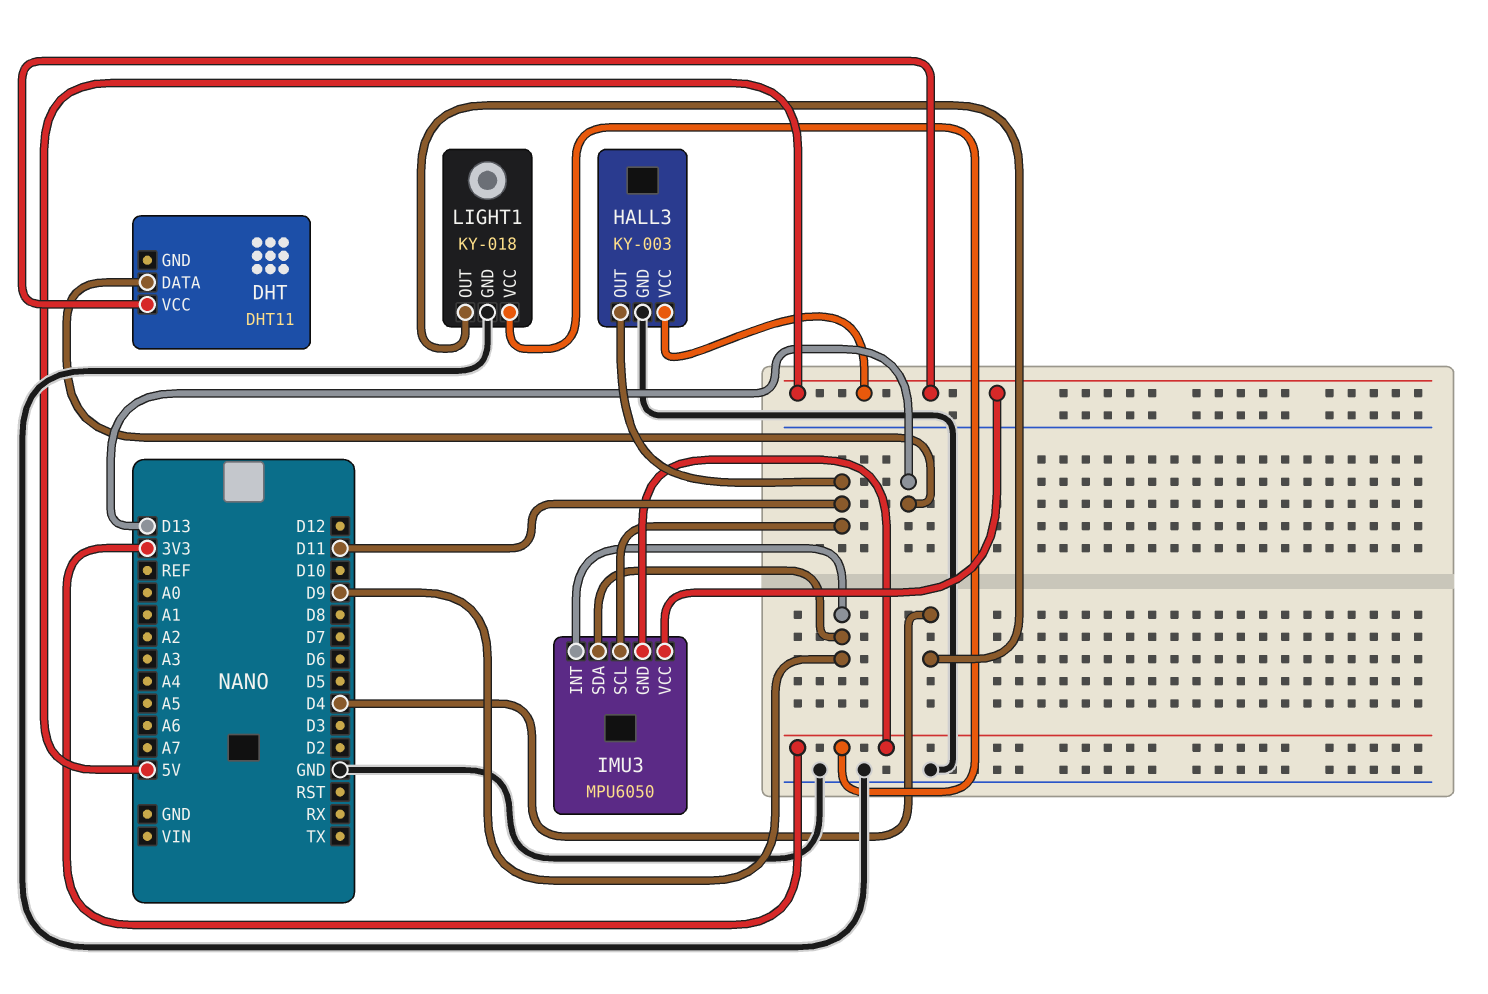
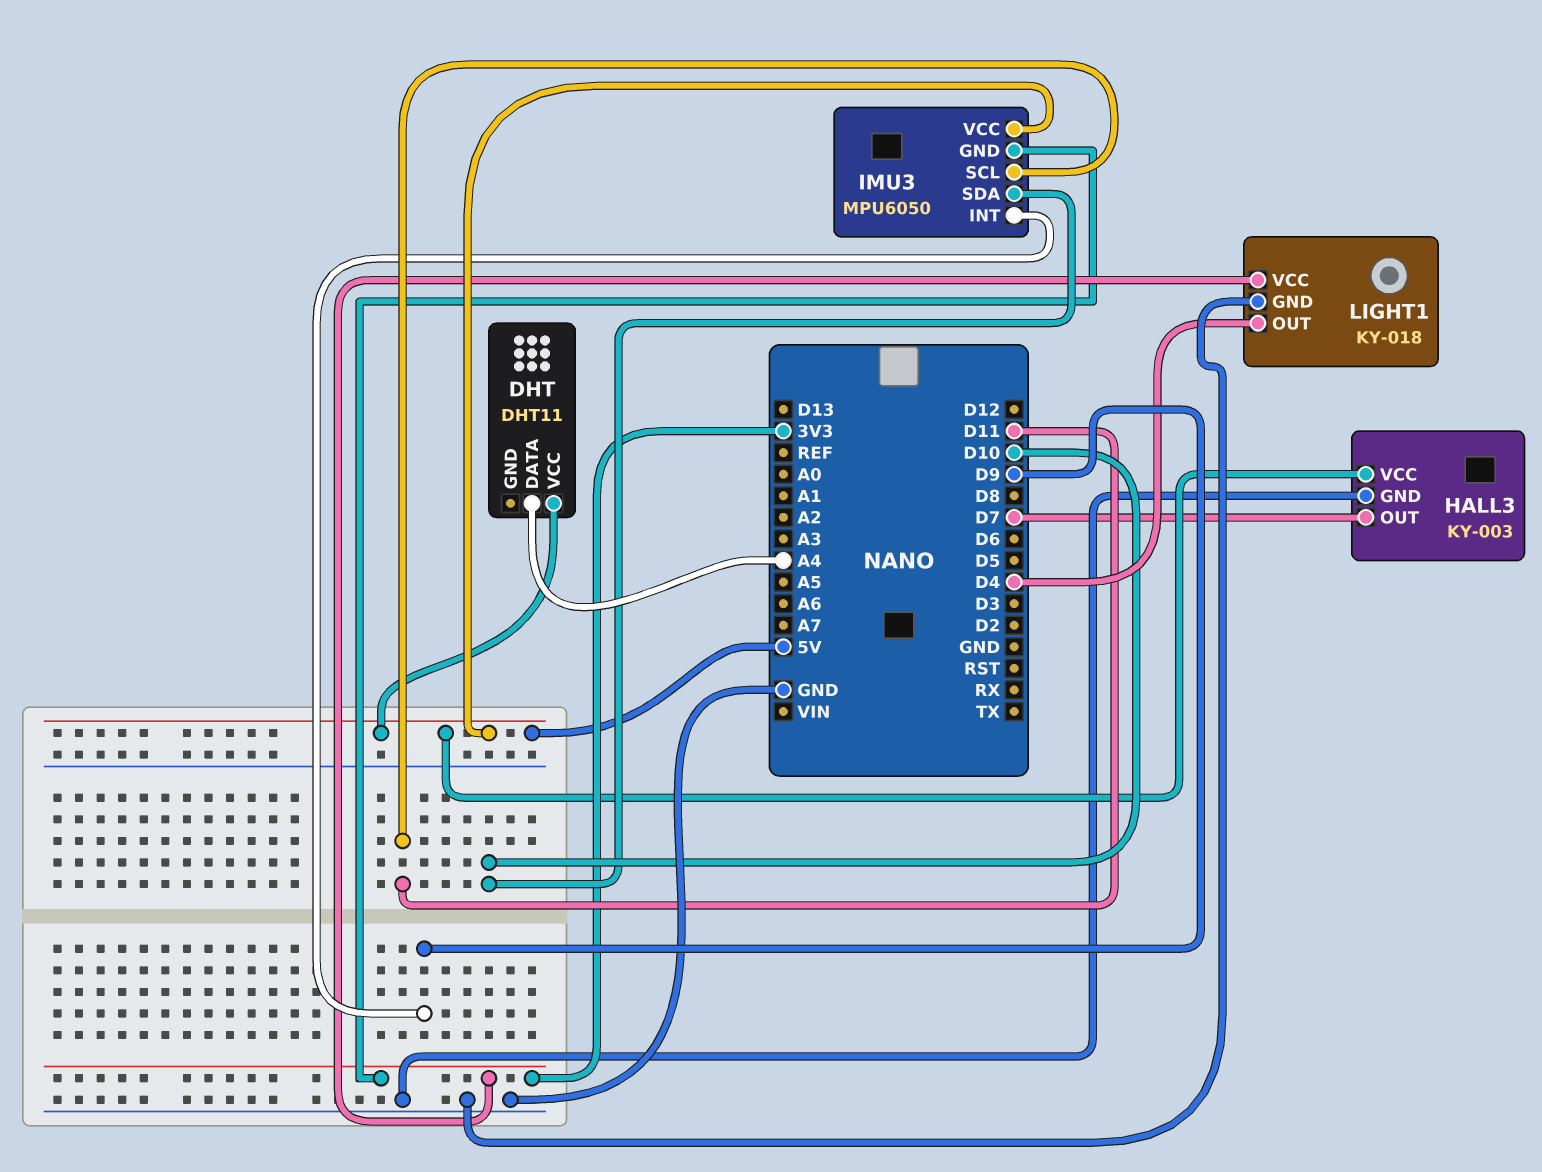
DHT pin DATA: D13 -> A4
HALL3 pin OUT: D11 -> D7
IMU3 pin SDA: D9 -> D10

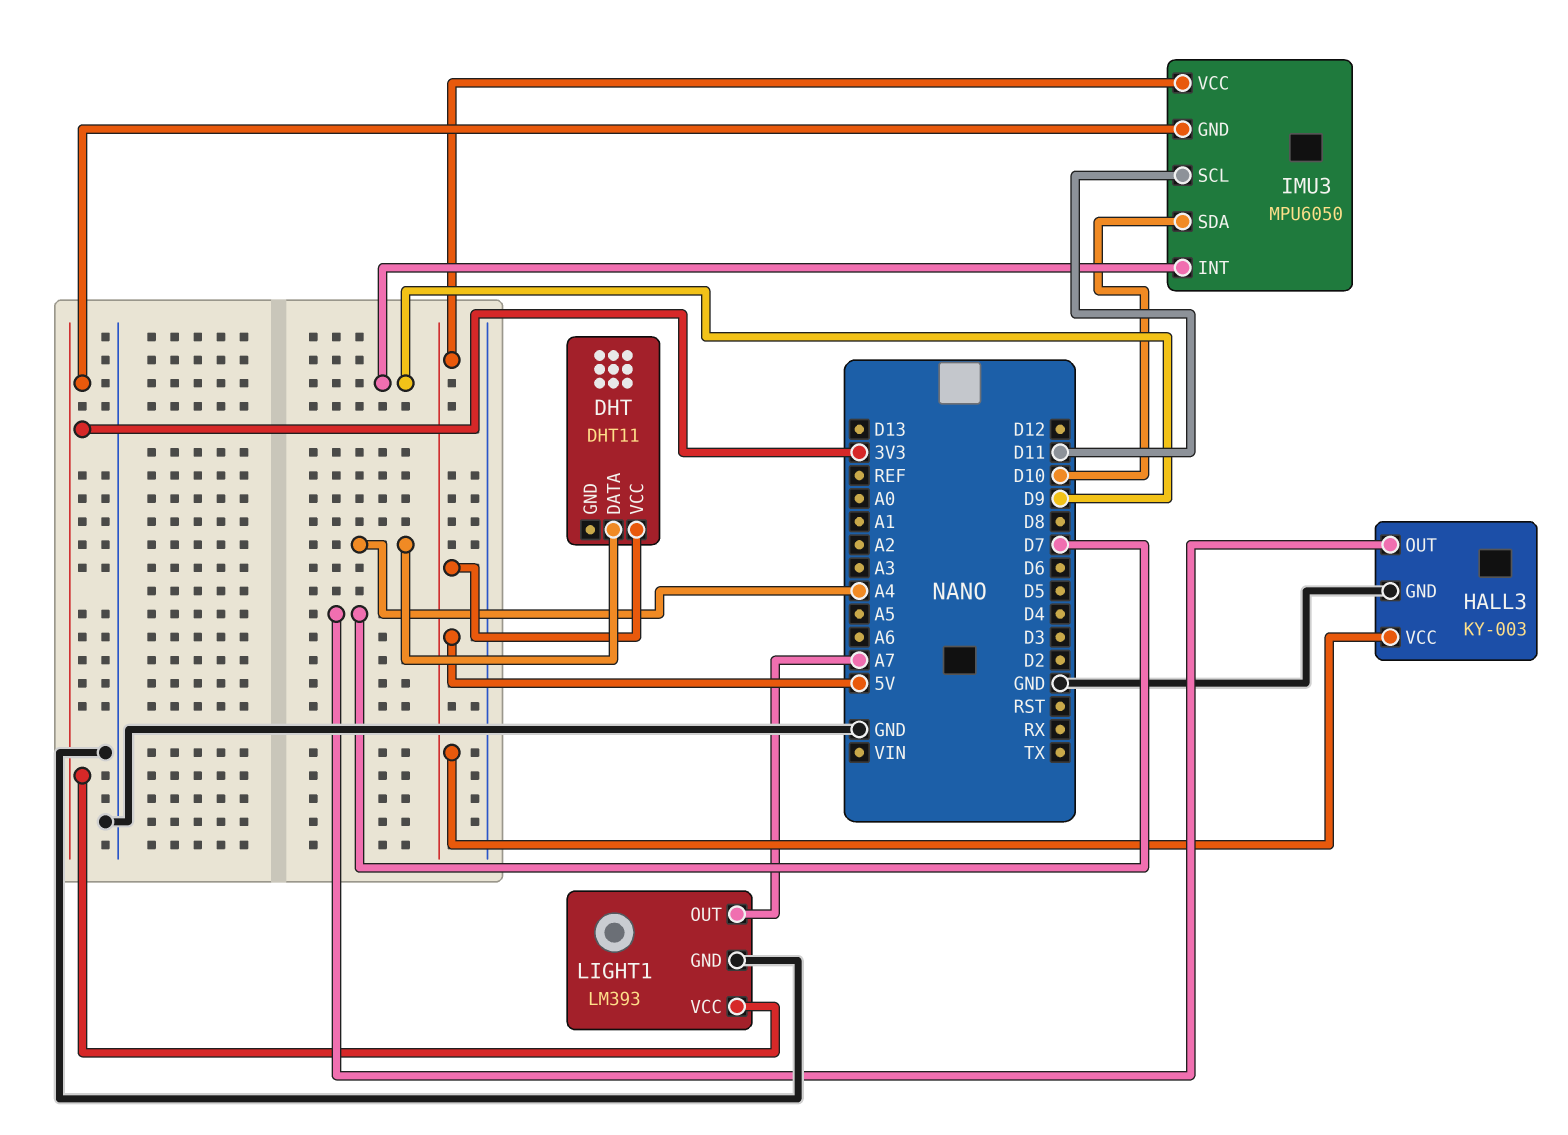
LIGHT1: KY-018 -> LM393
LIGHT1 pin OUT: D4 -> A7

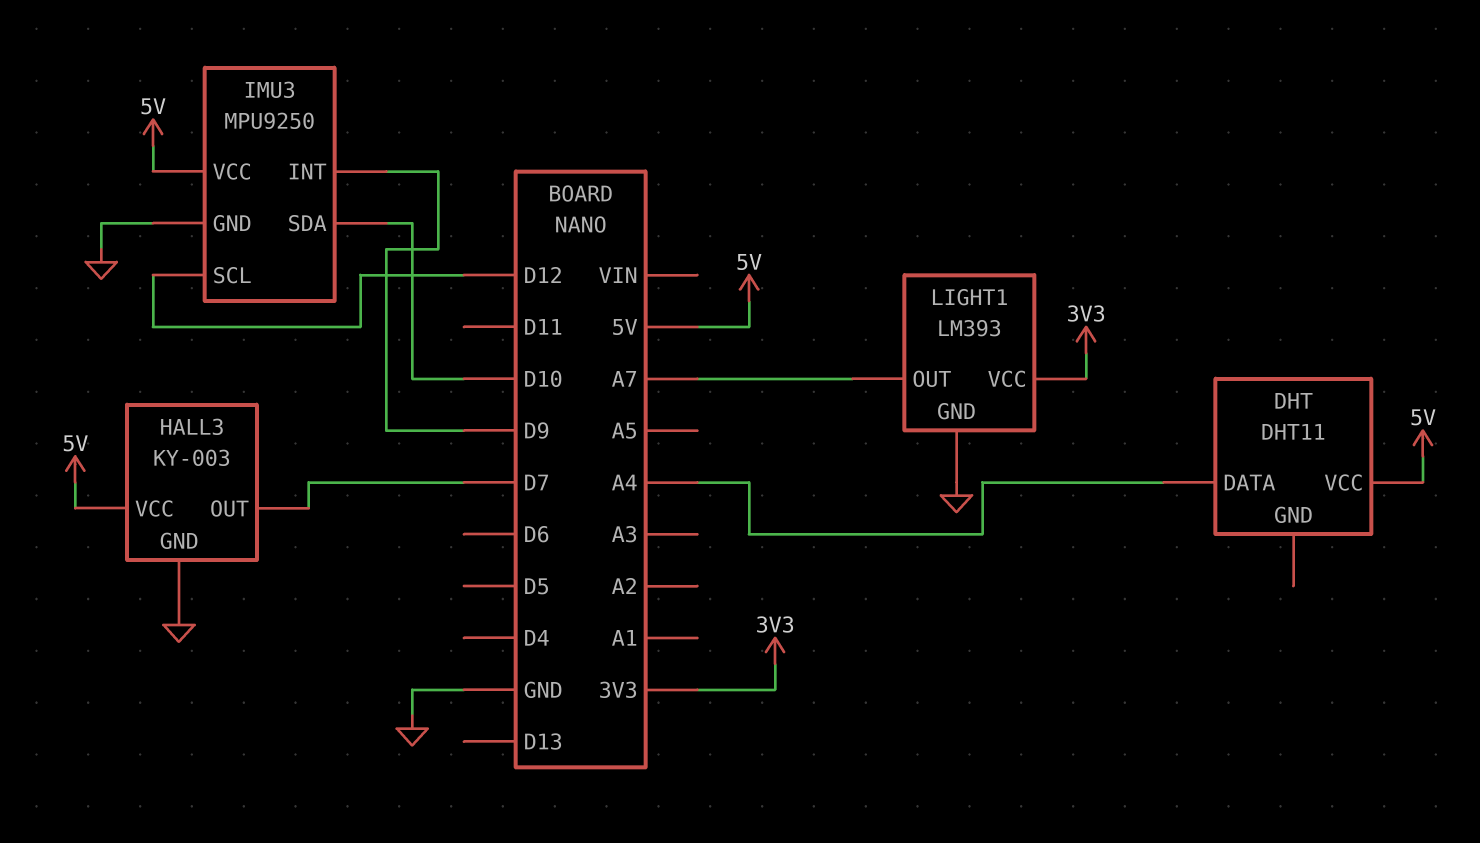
IMU3: MPU6050 -> MPU9250
IMU3 pin GND: 3V3 -> GND
IMU3 pin SCL: D11 -> D12

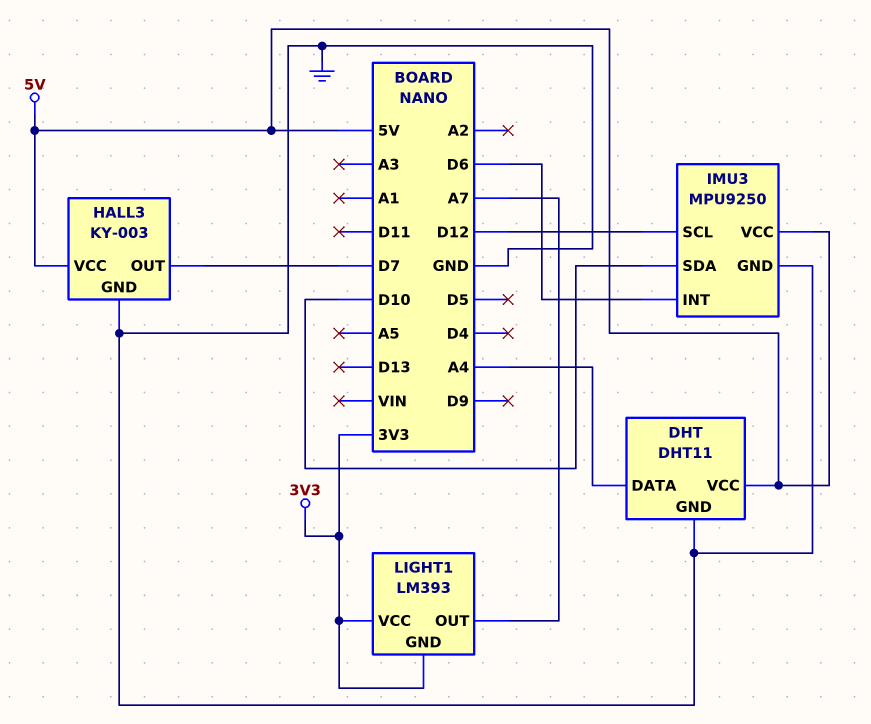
DHT pin GND: none -> GND
IMU3 pin INT: D9 -> D6
LIGHT1 pin GND: GND -> 3V3

